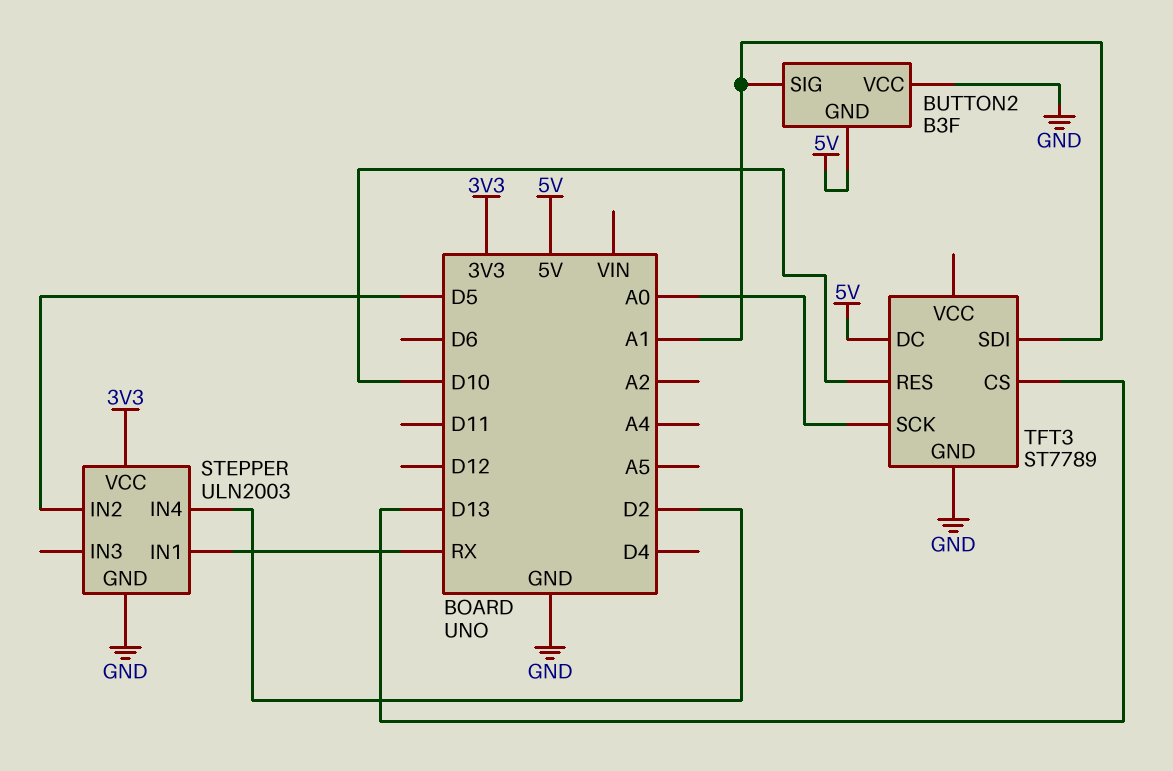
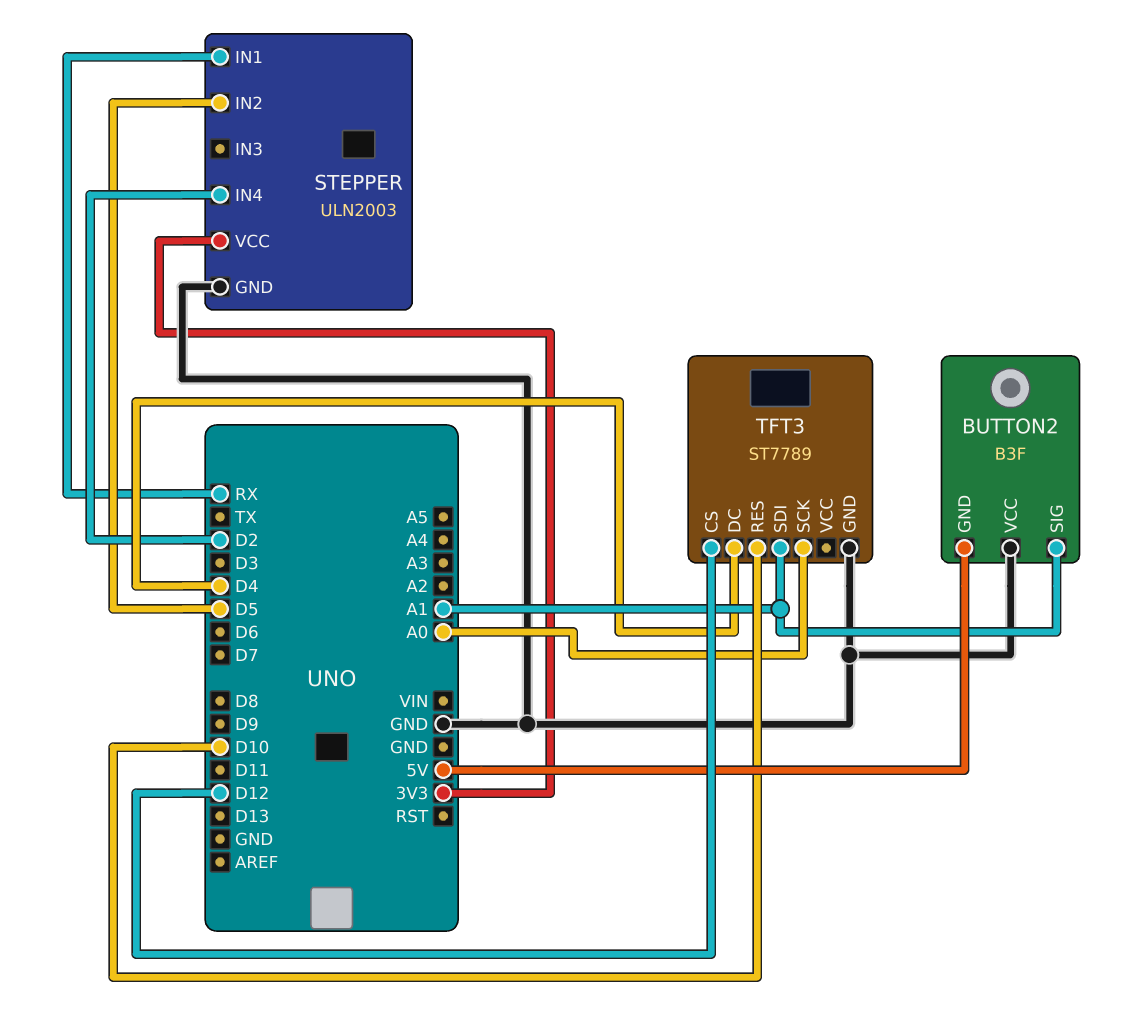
TFT3 pin CS: D13 -> D12
TFT3 pin DC: 5V -> D4

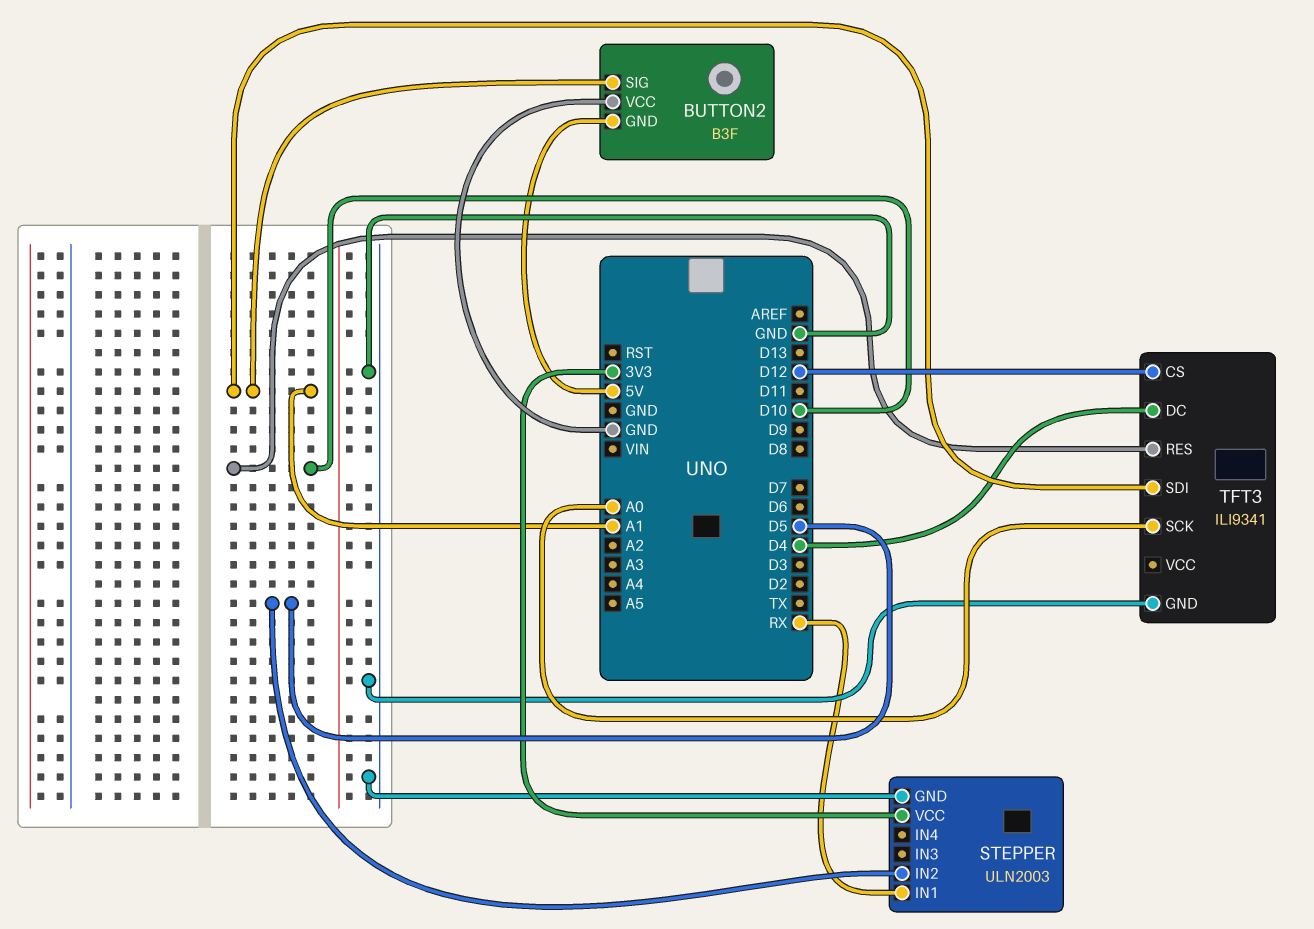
STEPPER pin IN4: D2 -> none
TFT3: ST7789 -> ILI9341

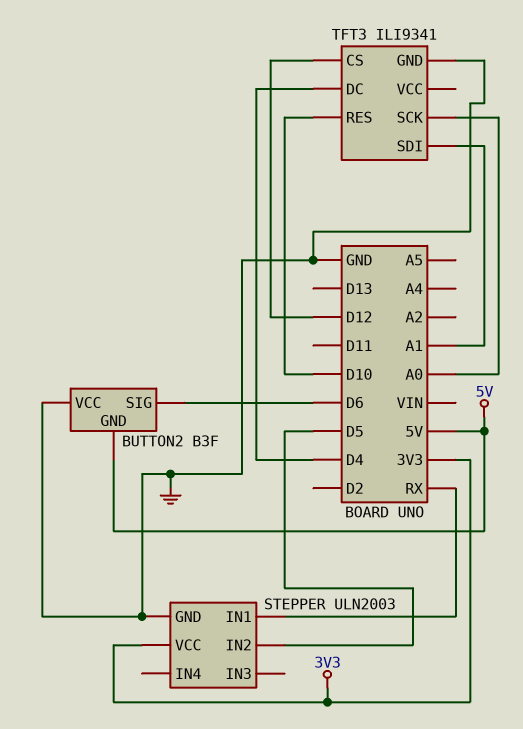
BUTTON2 pin SIG: A1 -> D6

